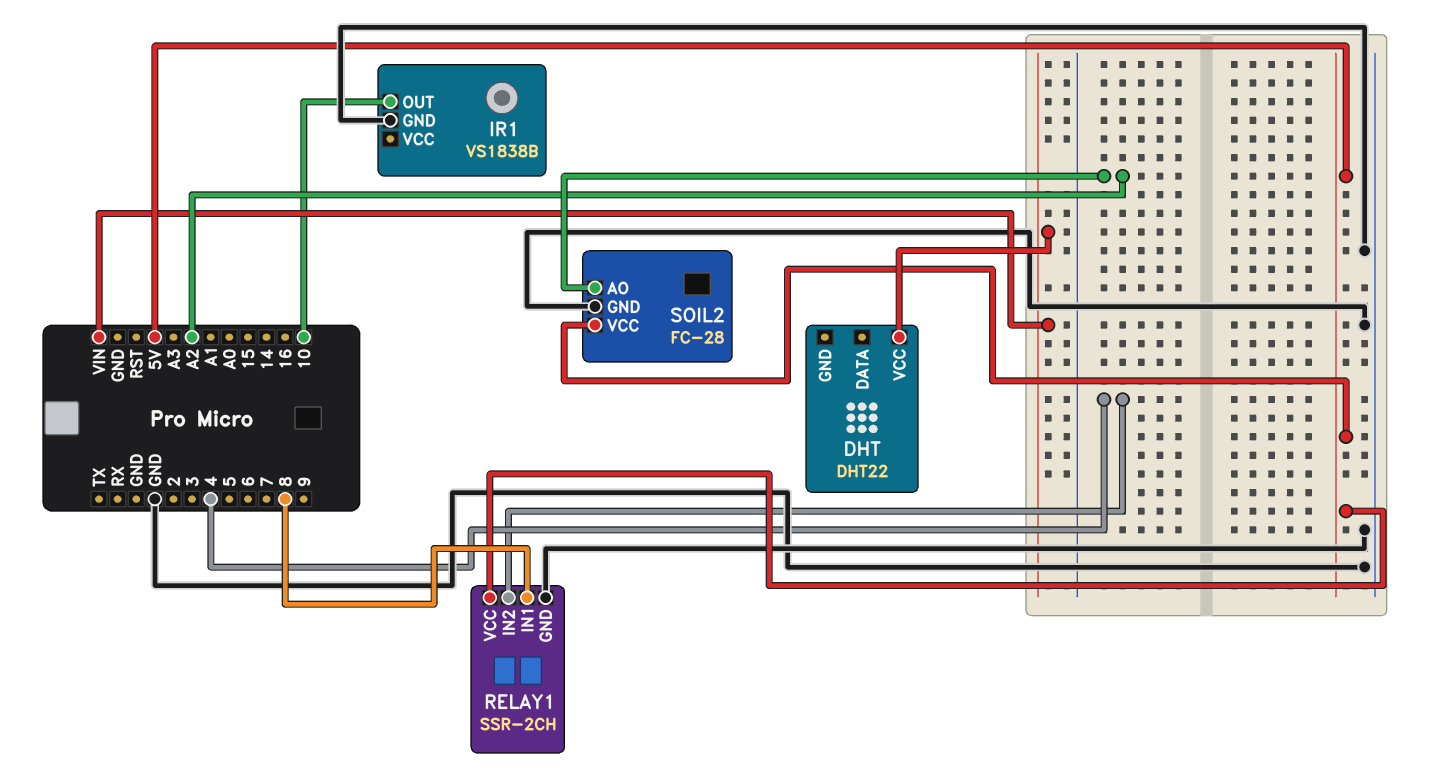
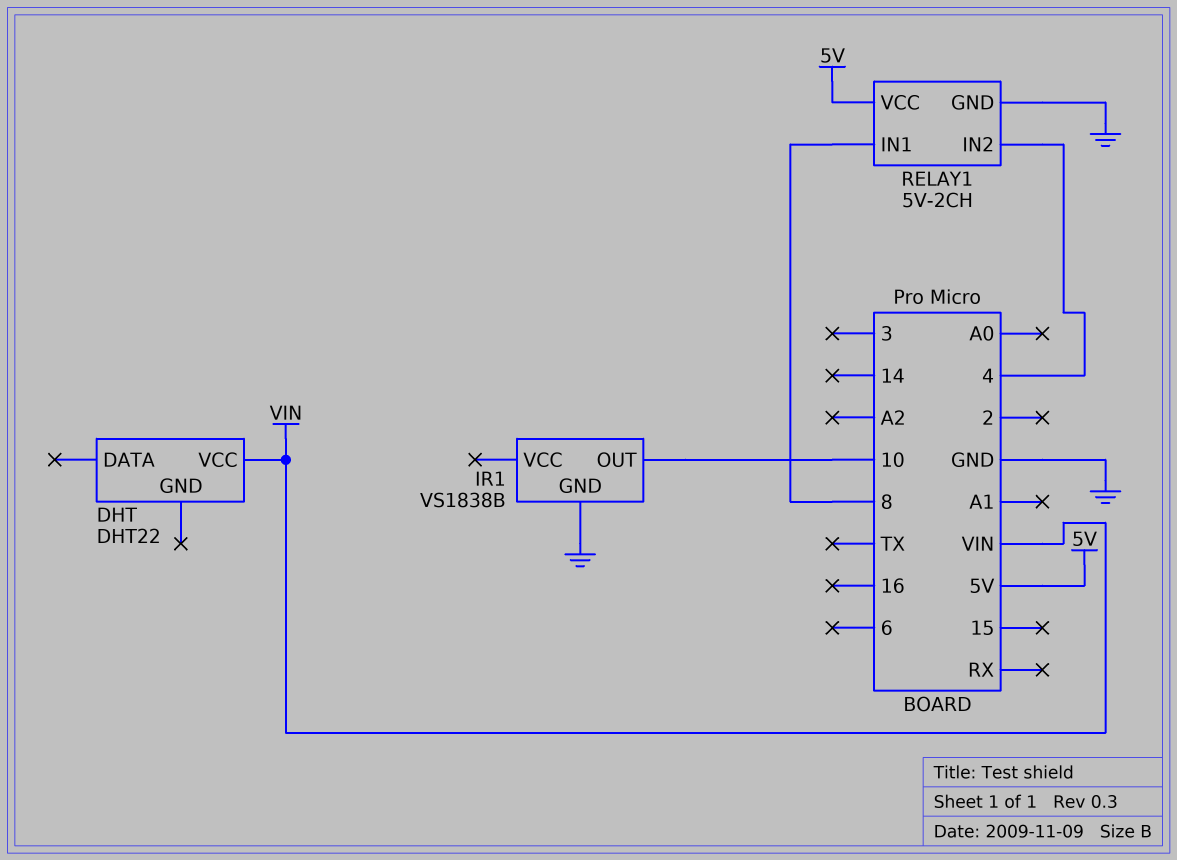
RELAY1: SSR-2CH -> 5V-2CH
SOIL2: FC-28 -> none
SOIL2 pin AO: A2 -> none
SOIL2 pin GND: GND -> none
SOIL2 pin VCC: 5V -> none

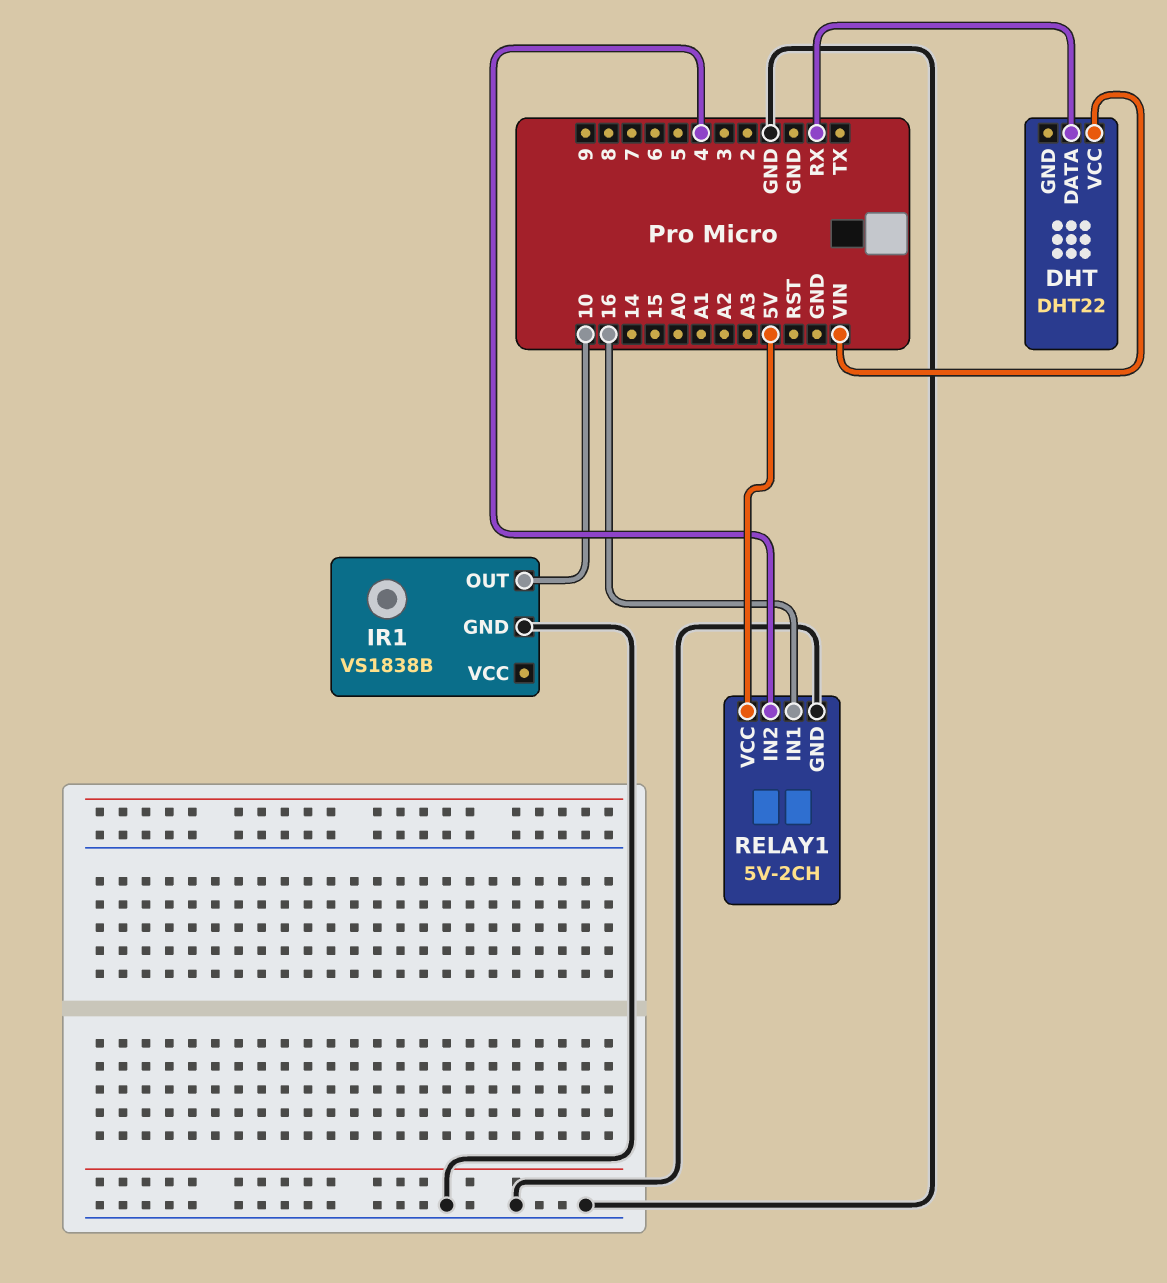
DHT pin DATA: none -> RX
RELAY1 pin IN1: 8 -> 16

